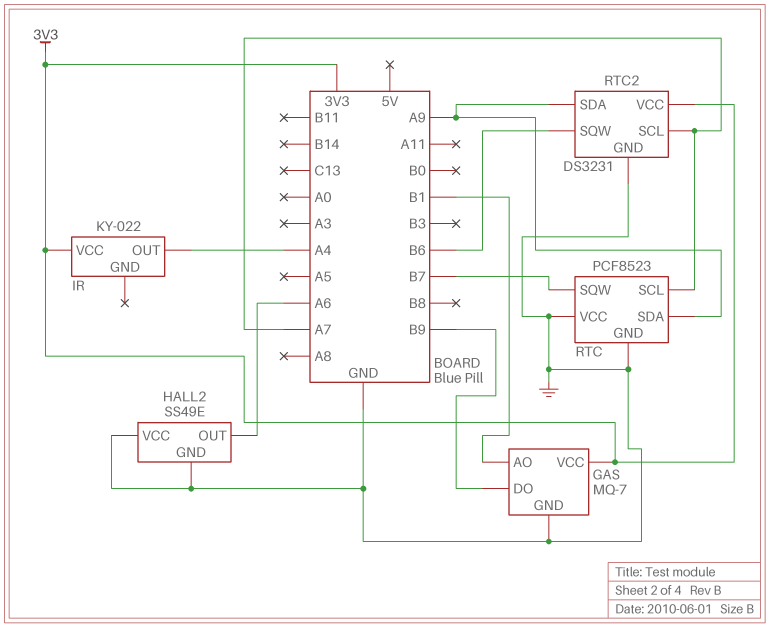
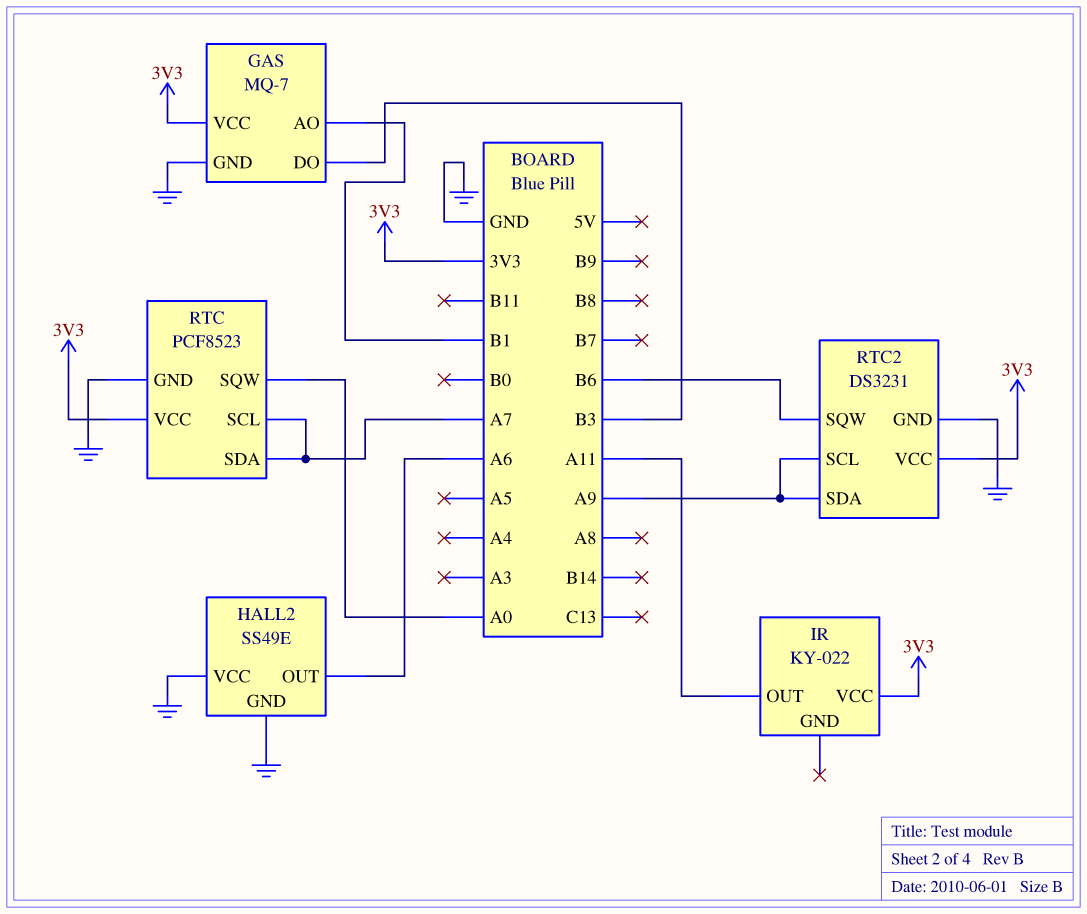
GAS pin DO: B9 -> B3
IR pin OUT: A4 -> A11
RTC pin SDA: A9 -> A7
RTC pin SQW: B7 -> A0
RTC pin VCC: GND -> 3V3
RTC2 pin SCL: A7 -> A9

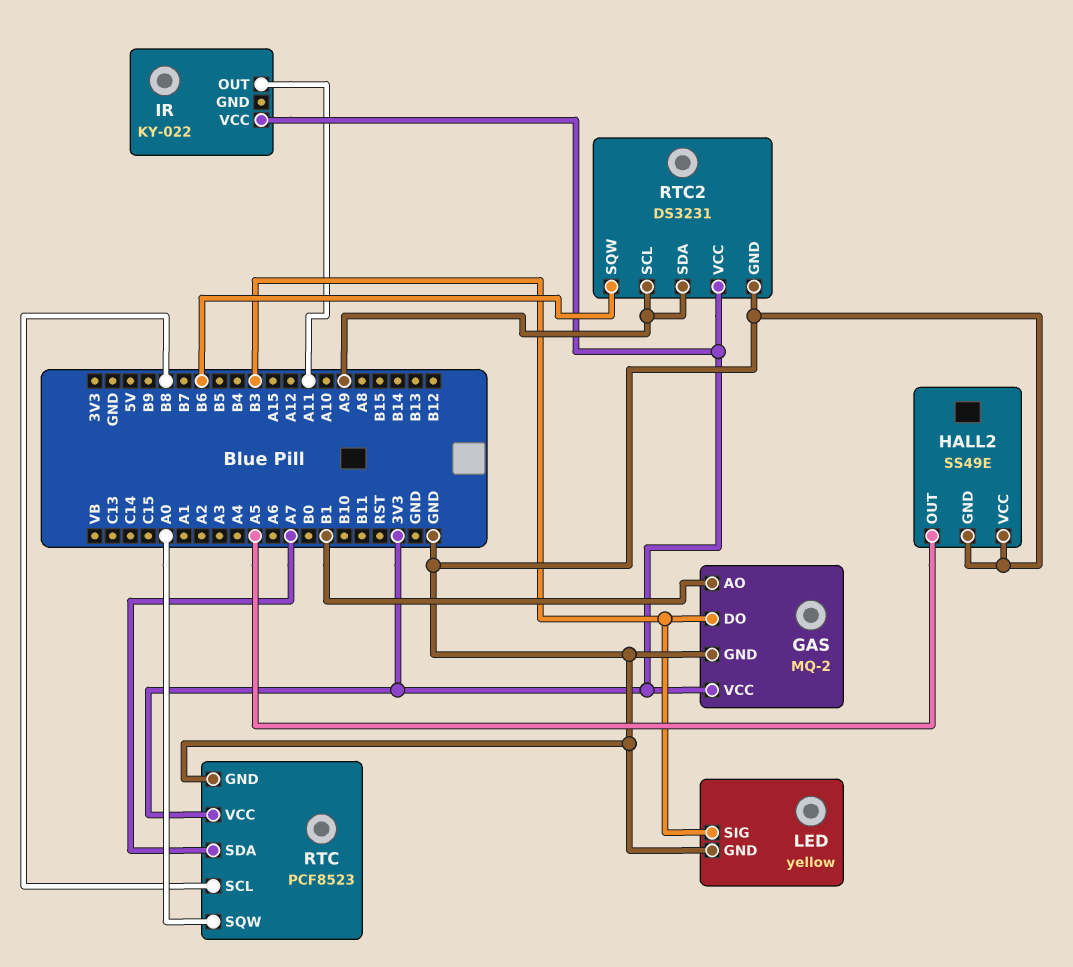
GAS: MQ-7 -> MQ-2
HALL2 pin OUT: A6 -> A5
LED: none -> yellow
LED pin GND: none -> GND
LED pin SIG: none -> B3
RTC pin SCL: A7 -> B8

